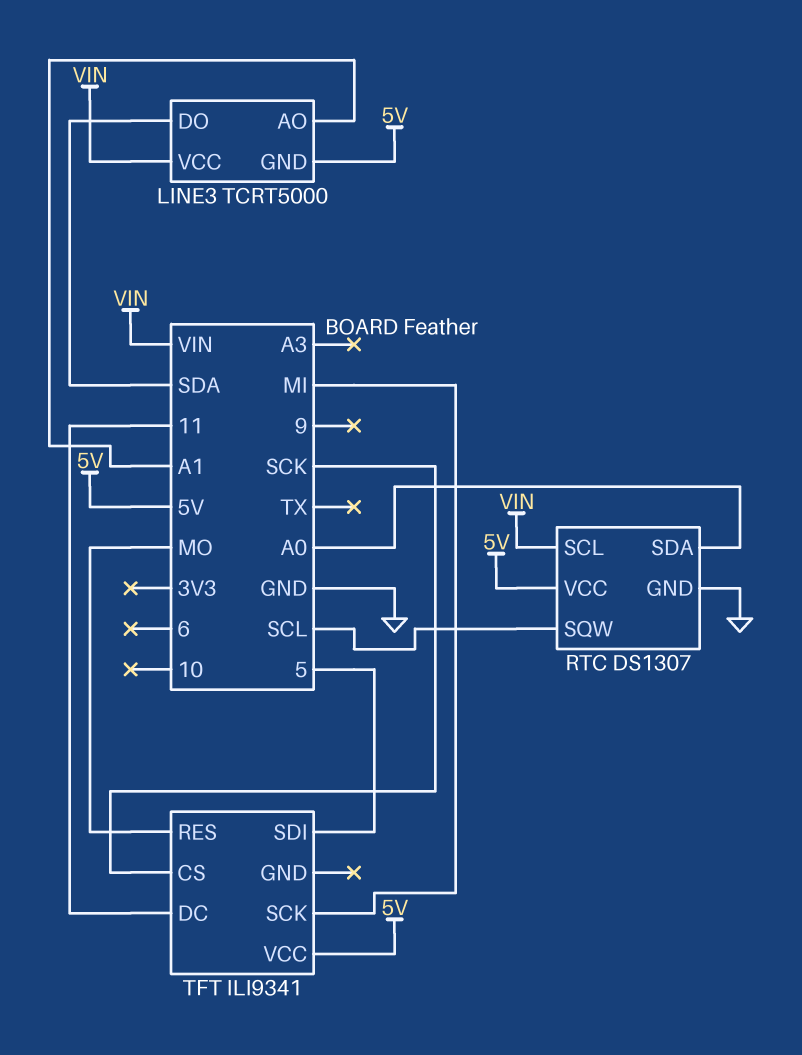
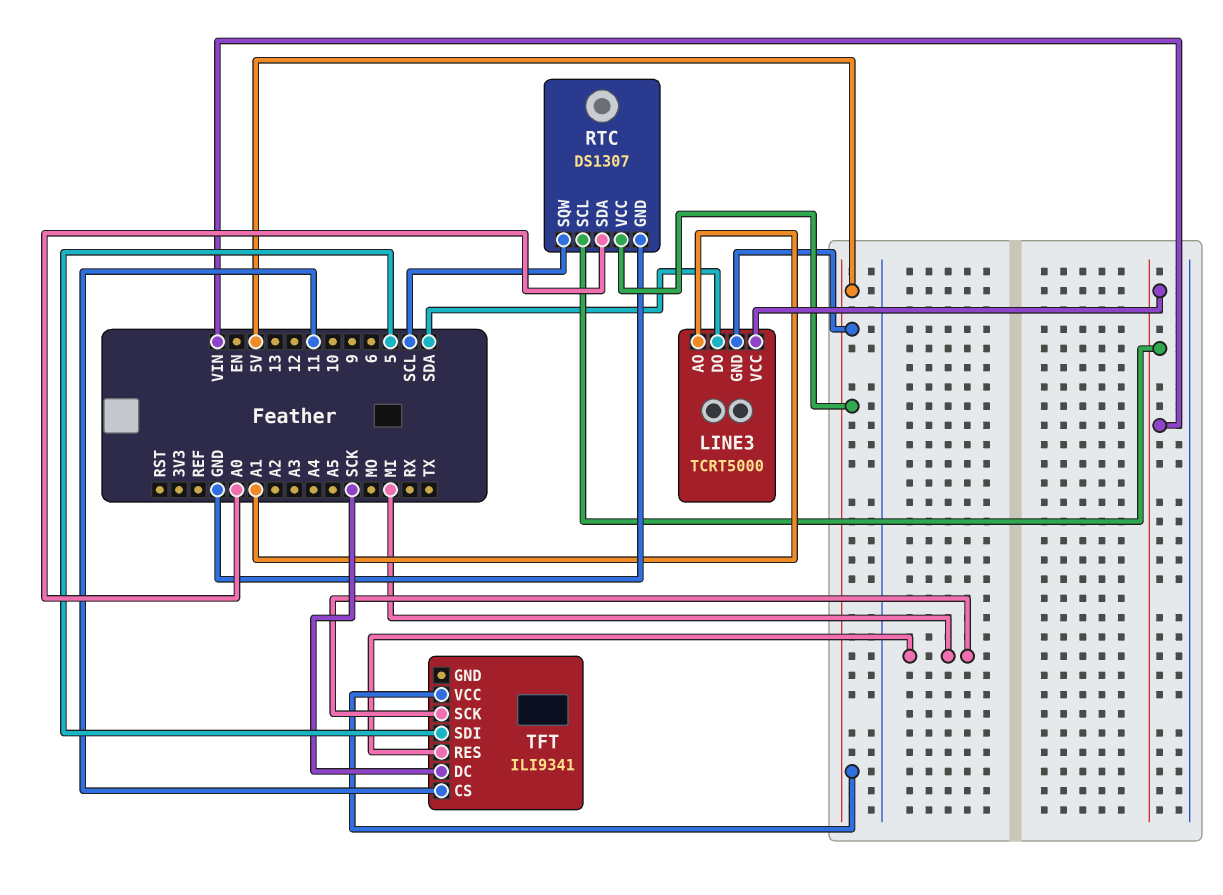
TFT pin CS: SCK -> 11
TFT pin DC: 11 -> SCK
TFT pin RES: MO -> MI

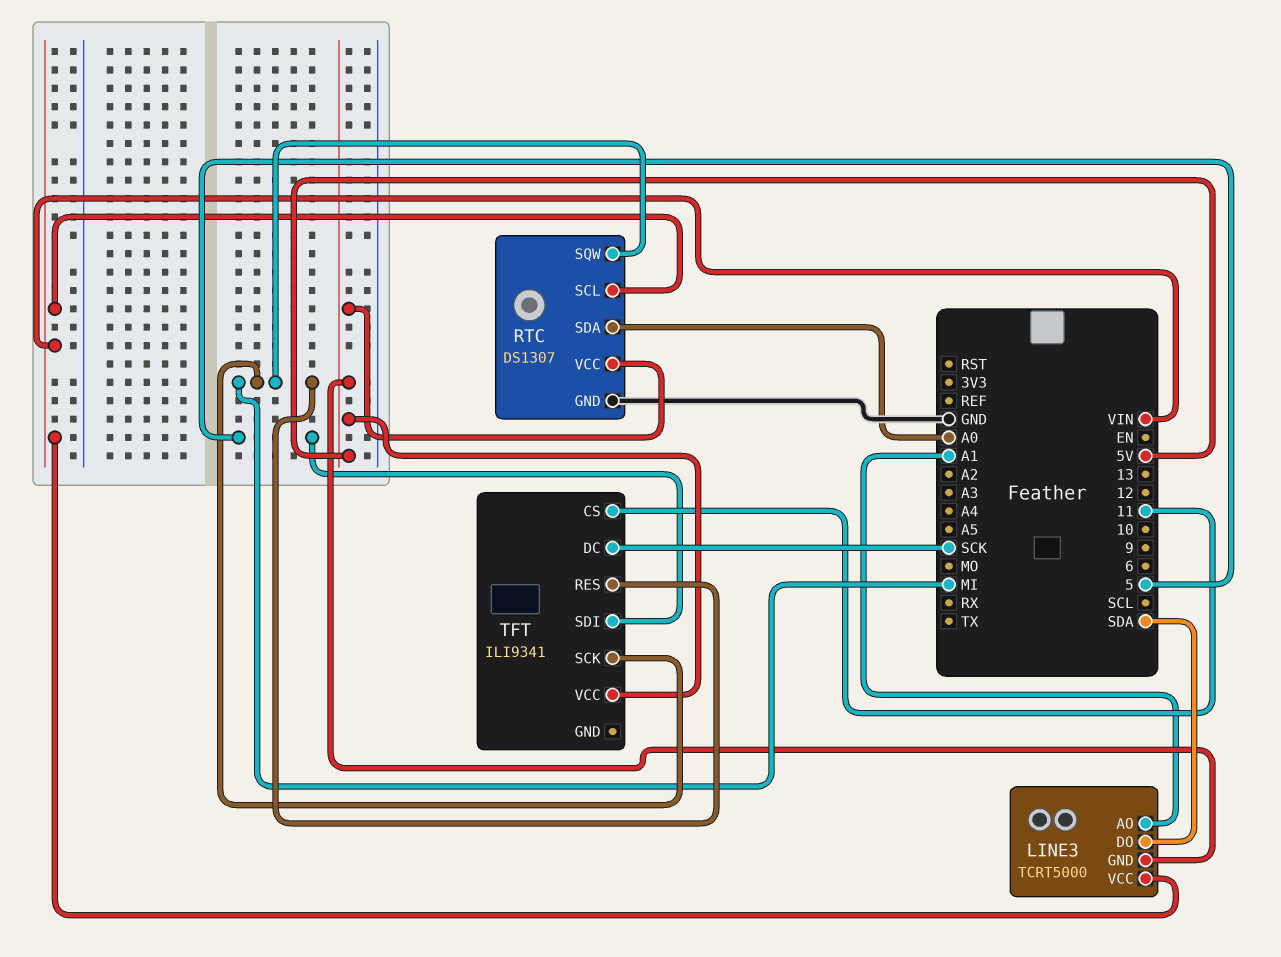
RTC pin SQW: SCL -> MI

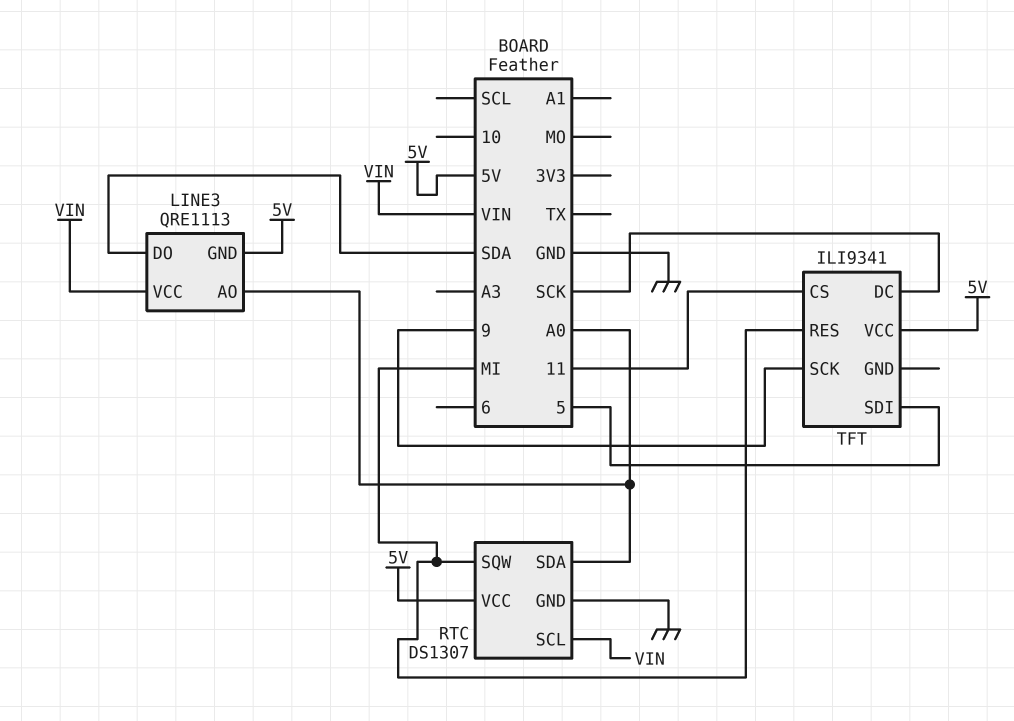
LINE3: TCRT5000 -> QRE1113
LINE3 pin AO: A1 -> A0
TFT pin SCK: MI -> 9

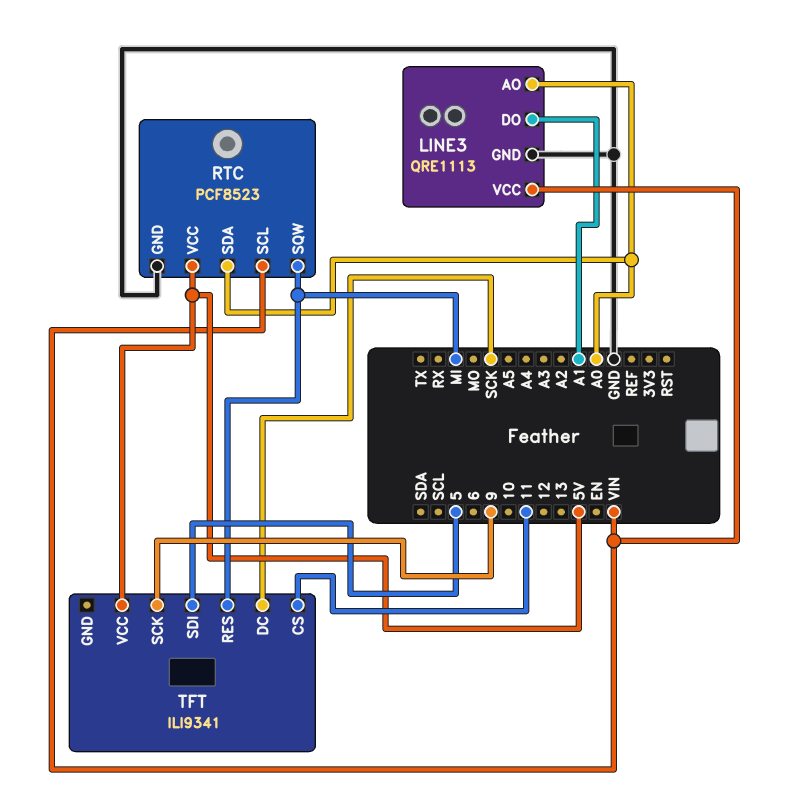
LINE3 pin DO: SDA -> A1
LINE3 pin GND: 5V -> GND
RTC: DS1307 -> PCF8523

